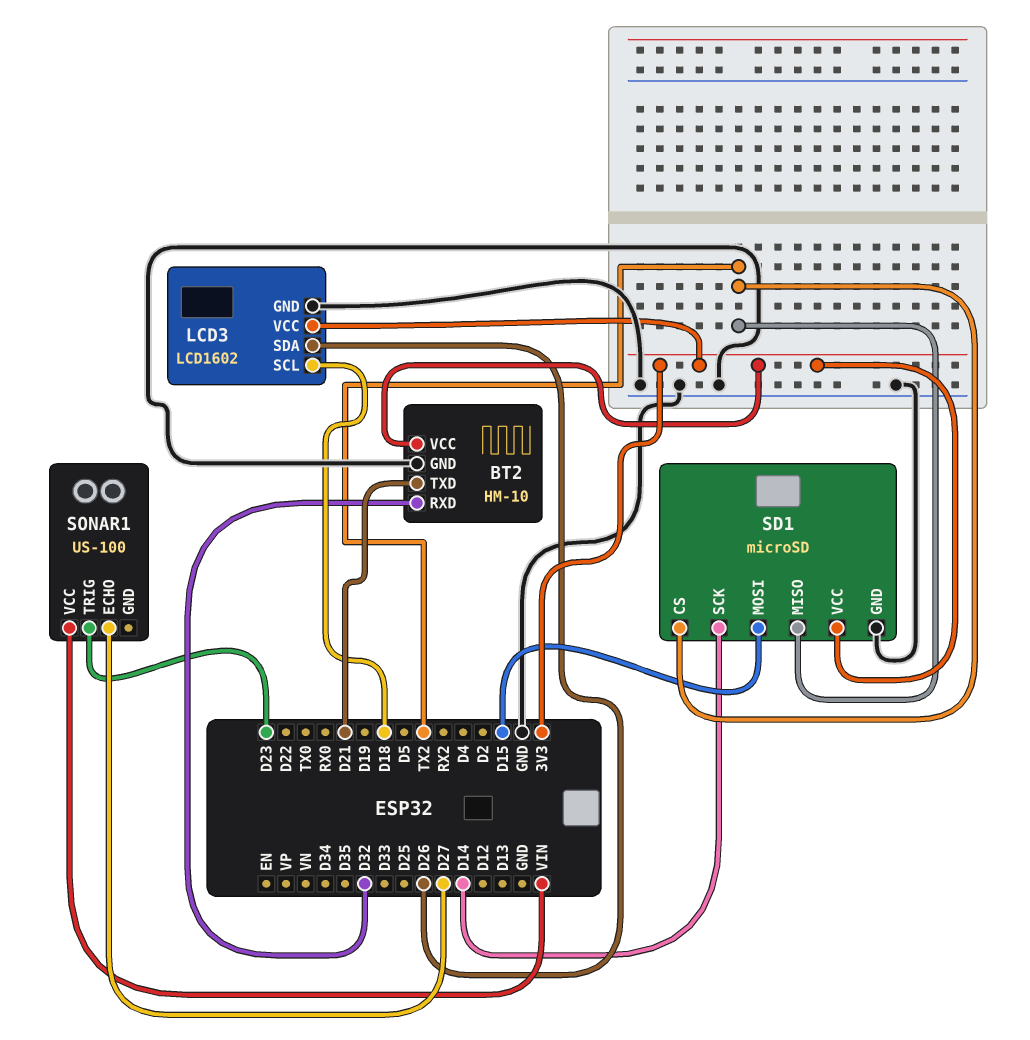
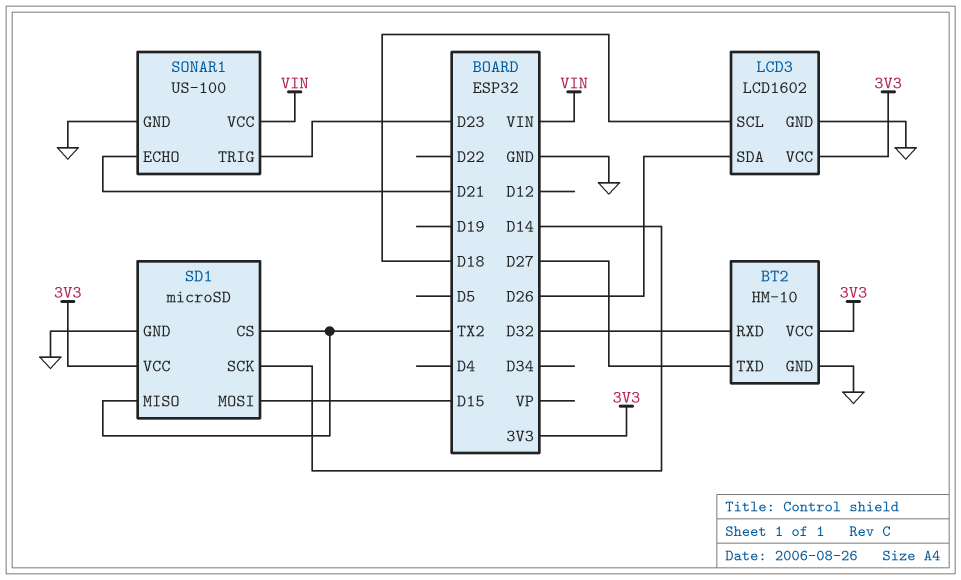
BT2 pin TXD: D21 -> D27
SONAR1 pin ECHO: D27 -> D21
SONAR1 pin GND: none -> GND

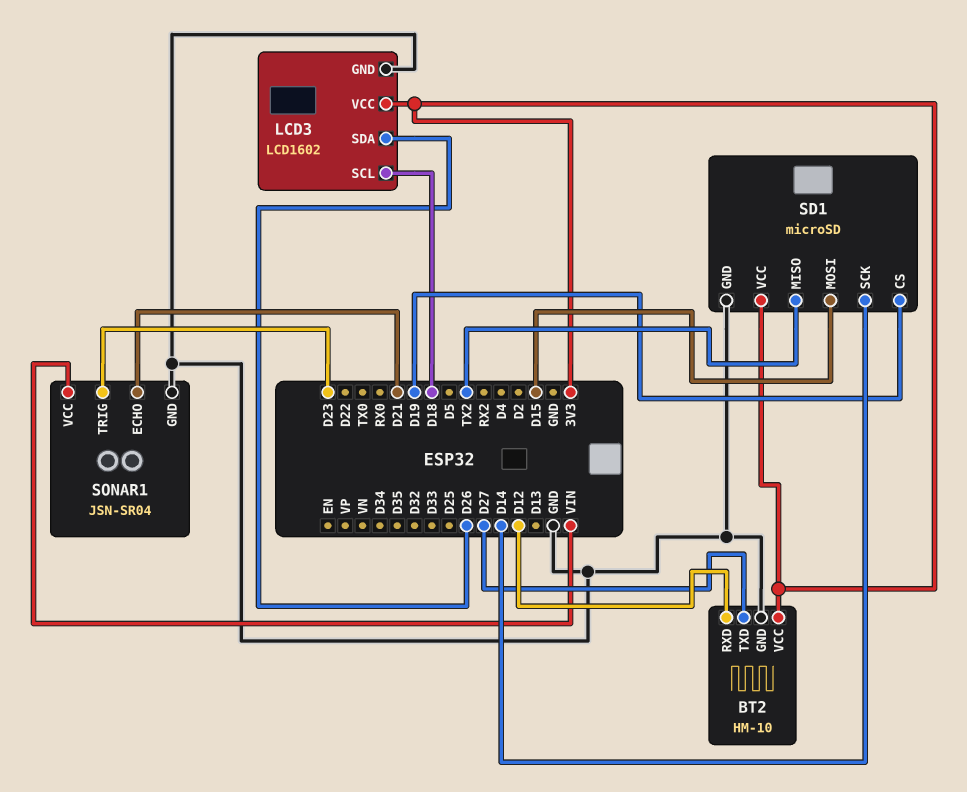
BT2 pin RXD: D32 -> D12
SD1 pin CS: TX2 -> D19
SONAR1: US-100 -> JSN-SR04

